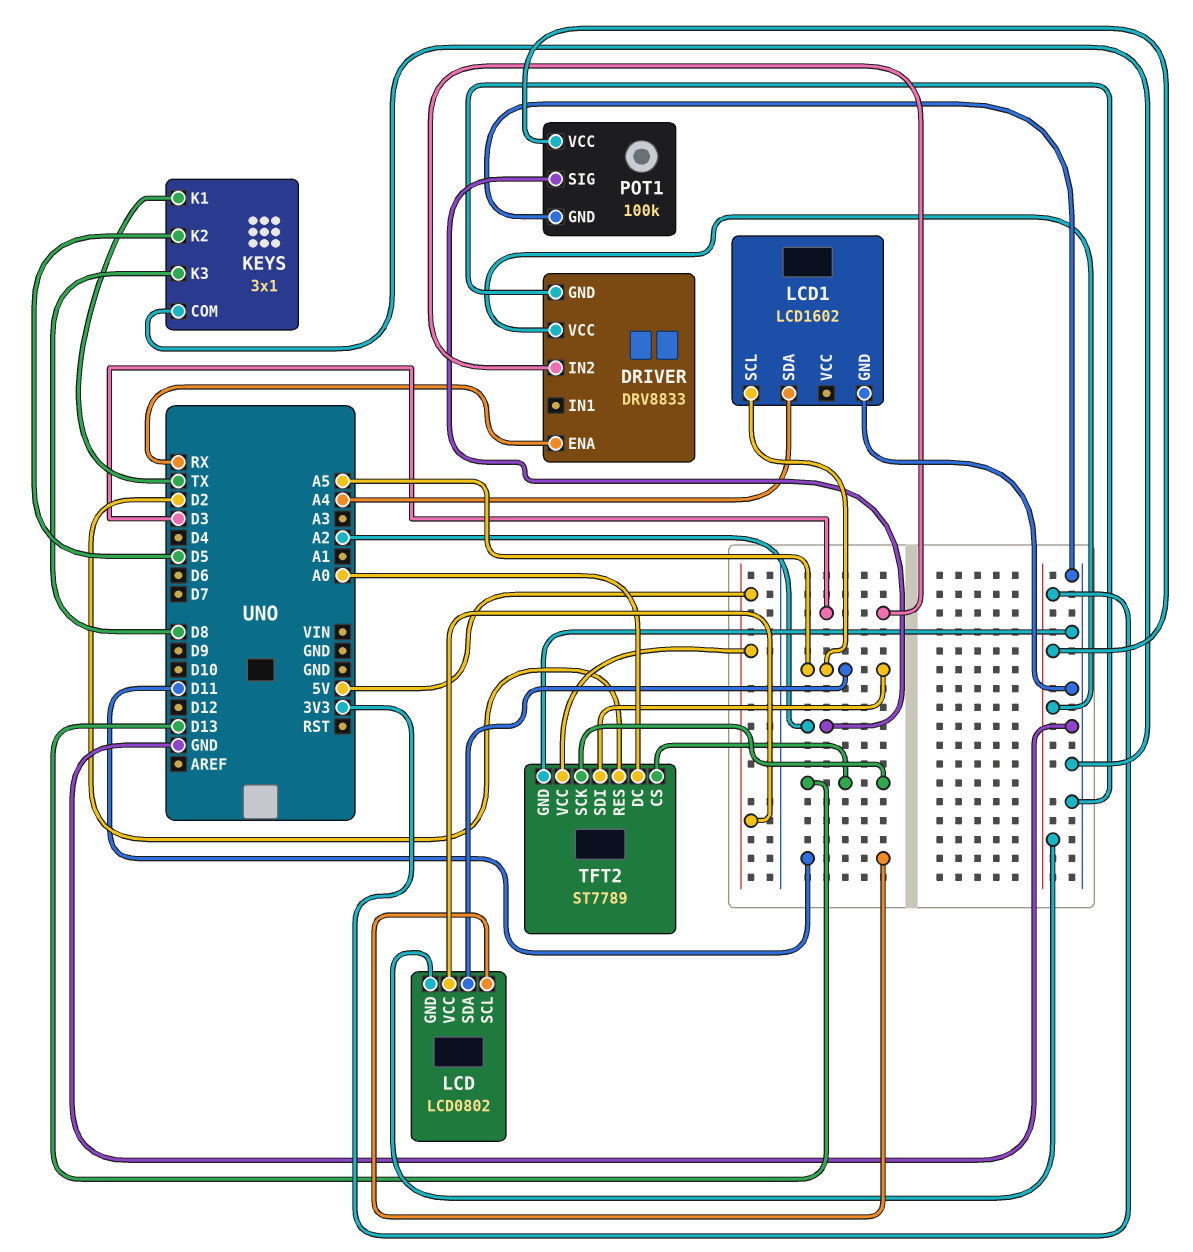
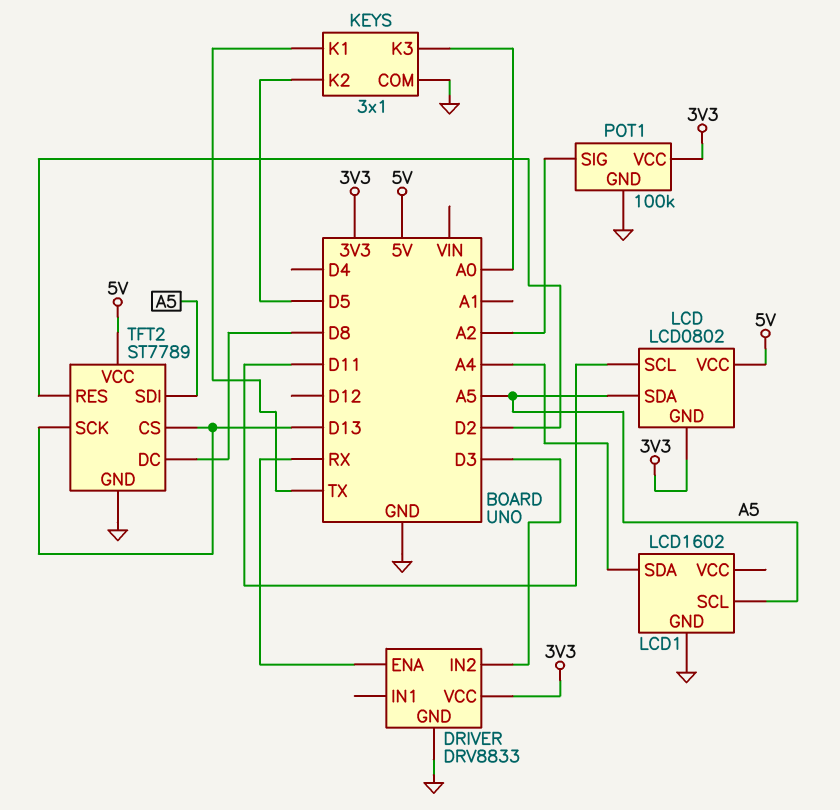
KEYS pin K3: D8 -> A0
TFT2 pin DC: A0 -> D8

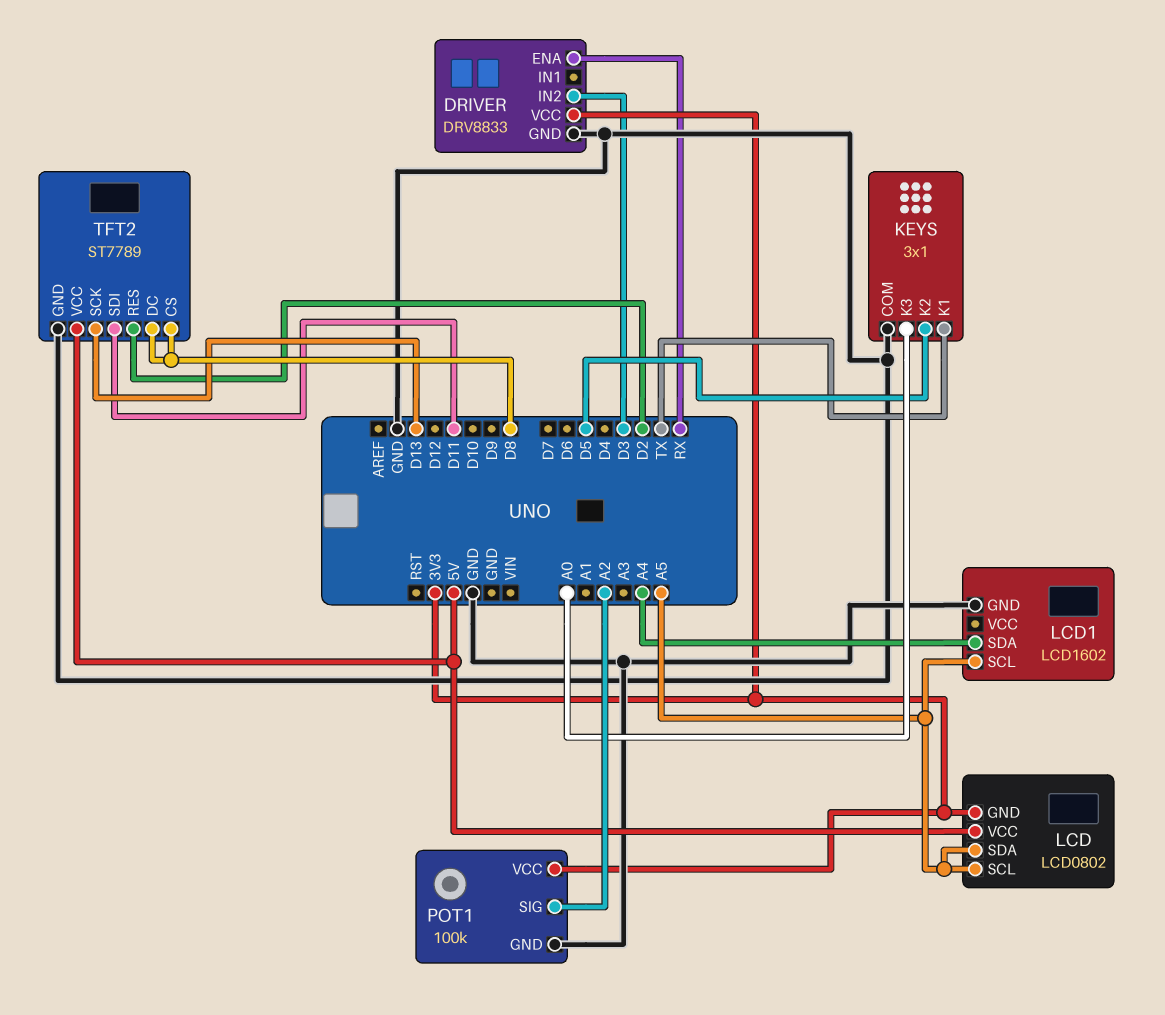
LCD pin SCL: D11 -> A5
TFT2 pin CS: D13 -> D8
TFT2 pin SDI: A5 -> D11

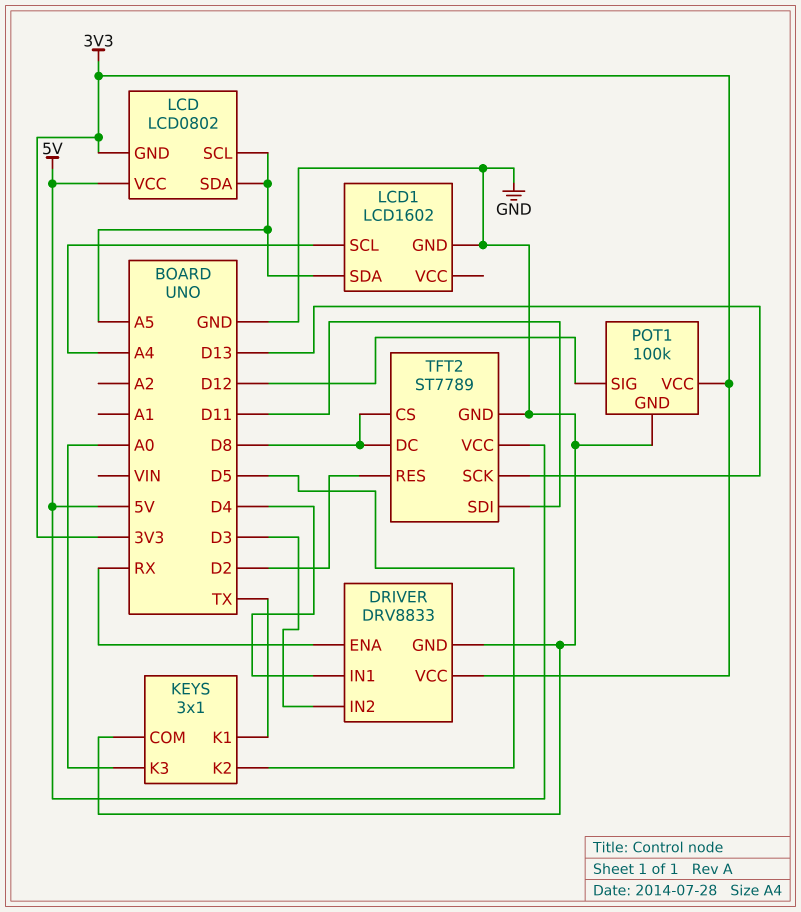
DRIVER pin IN1: none -> D4
LCD1 pin SCL: A5 -> A4
LCD1 pin SDA: A4 -> A5
POT1 pin SIG: A2 -> D12

